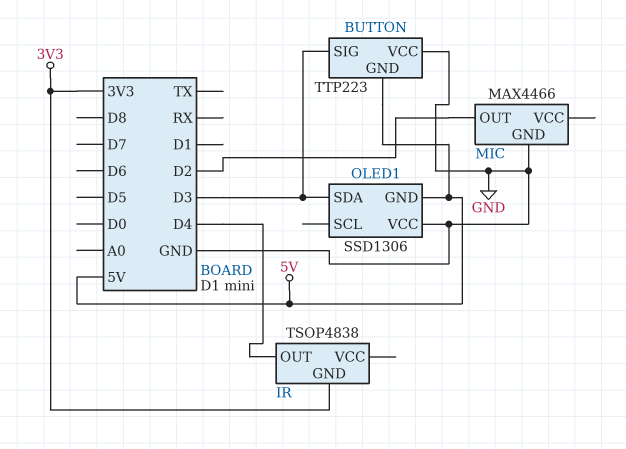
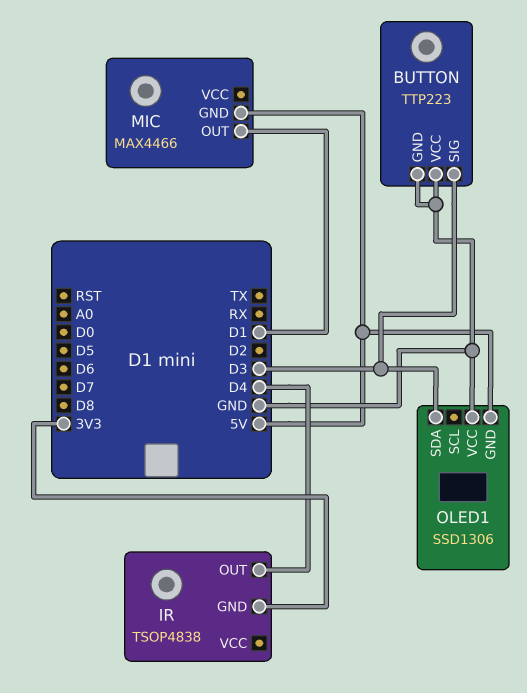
BUTTON pin GND: 5V -> GND
MIC pin GND: GND -> 5V
MIC pin OUT: D2 -> D1

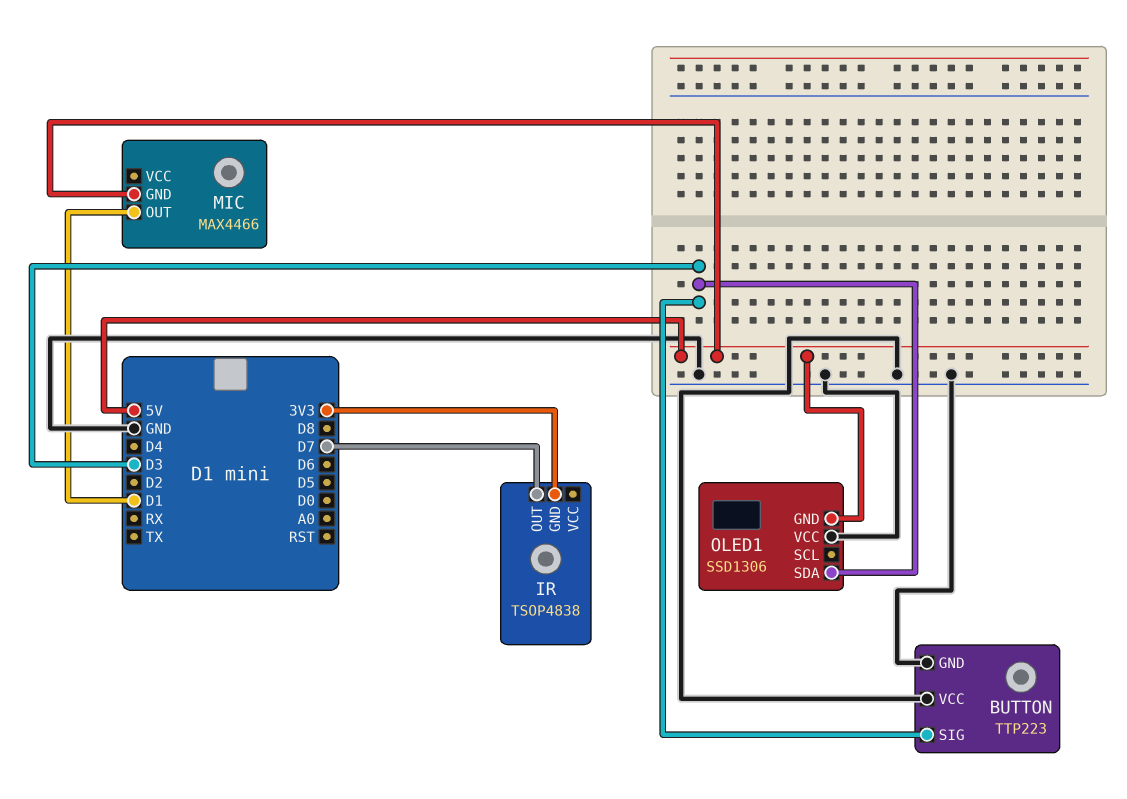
IR pin OUT: D4 -> D7

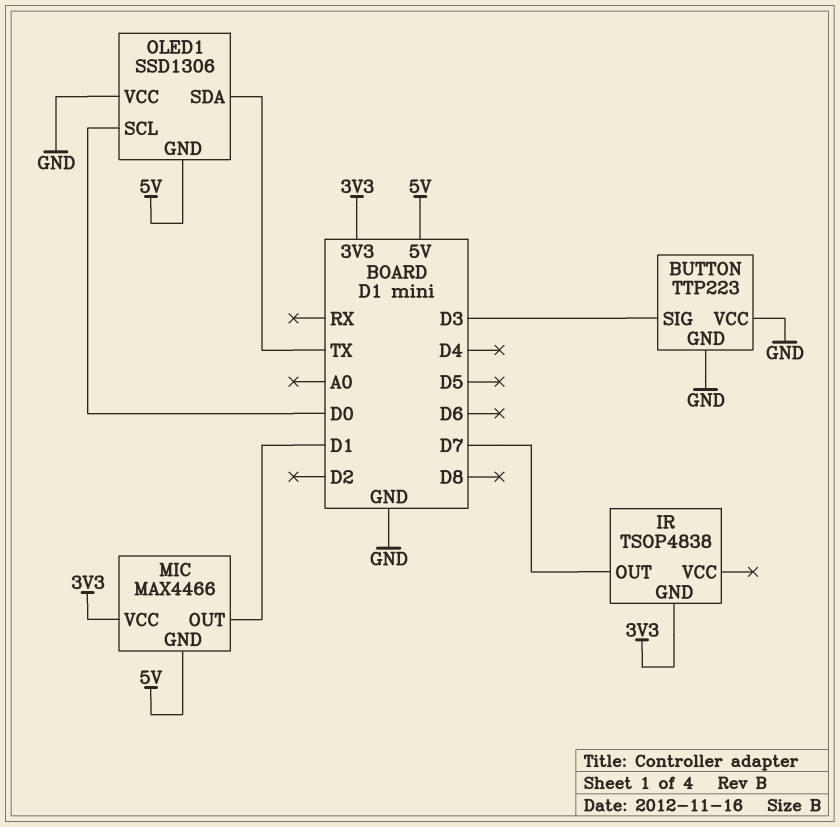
MIC pin VCC: none -> 3V3
OLED1 pin SCL: none -> D0
OLED1 pin SDA: D3 -> TX

